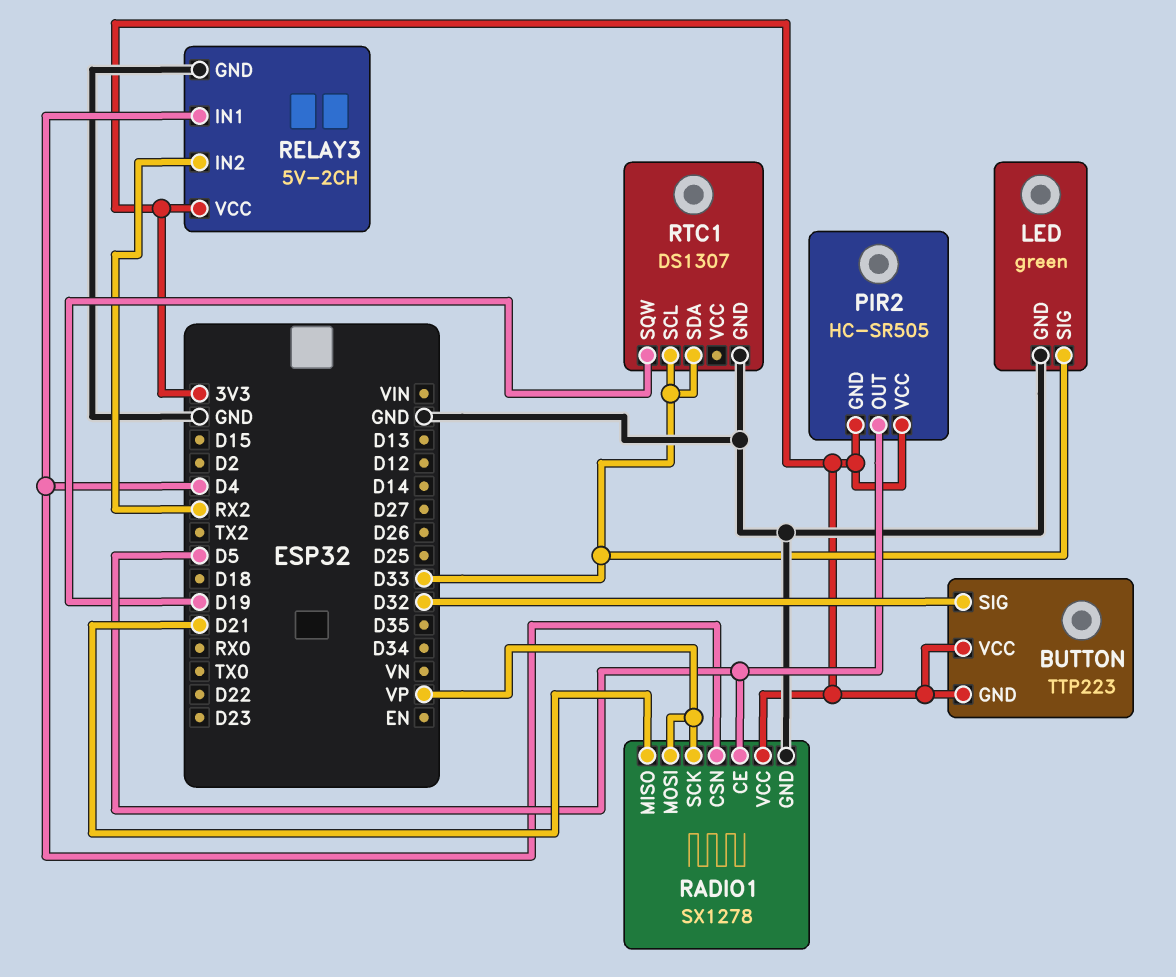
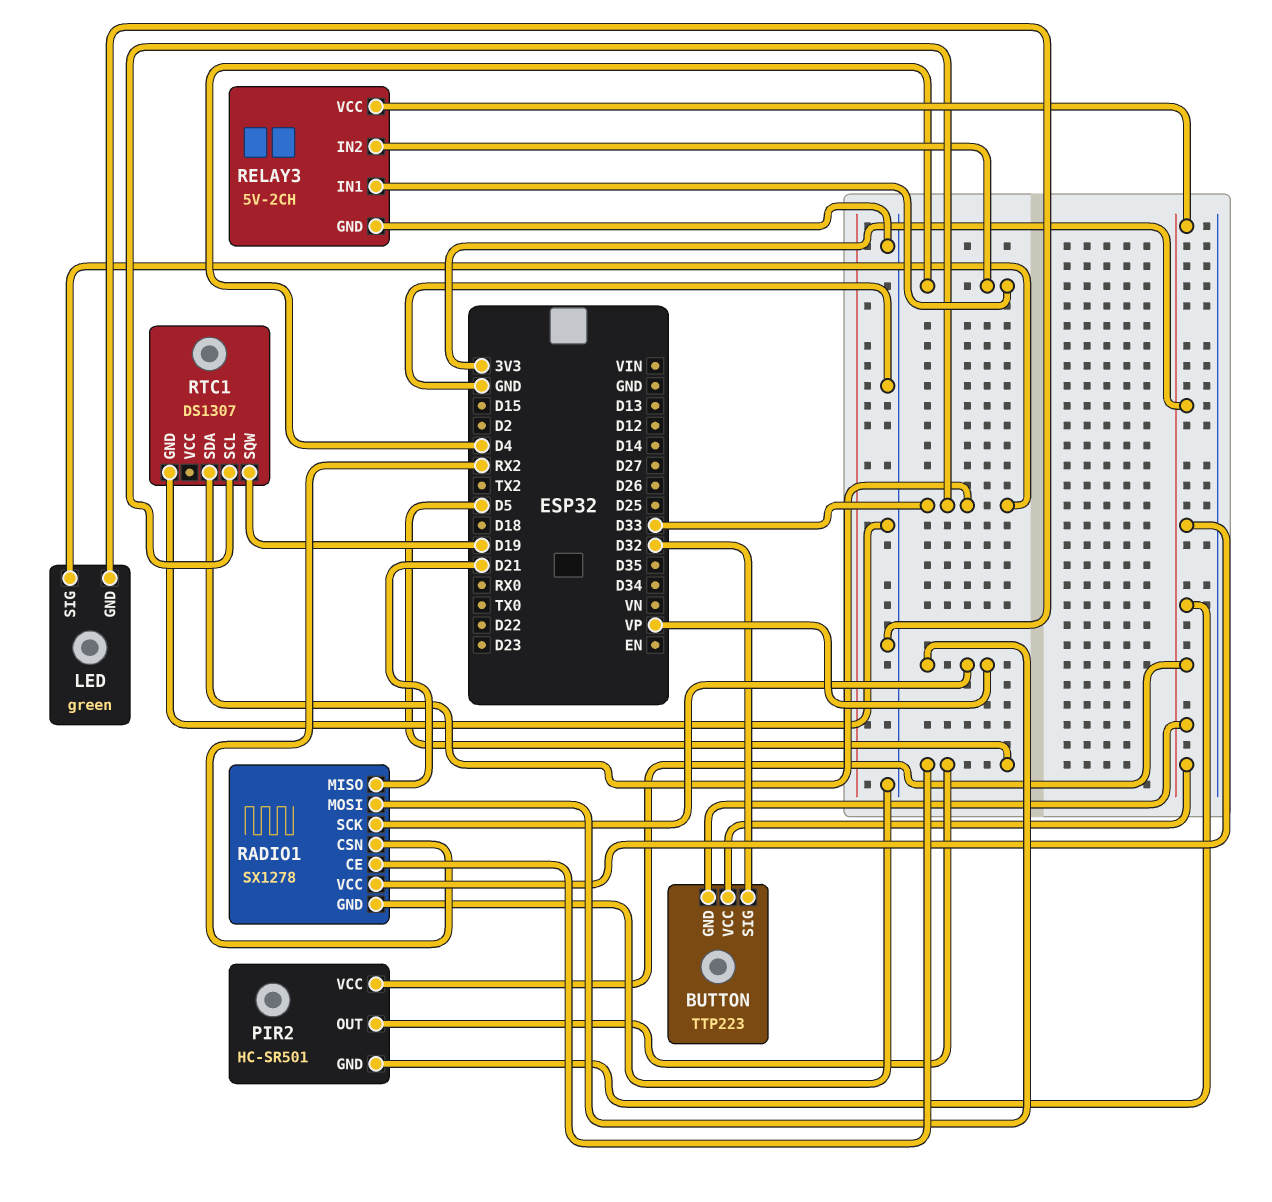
PIR2: HC-SR505 -> HC-SR501
RADIO1 pin CSN: D4 -> RX2
RELAY3 pin IN2: RX2 -> D4

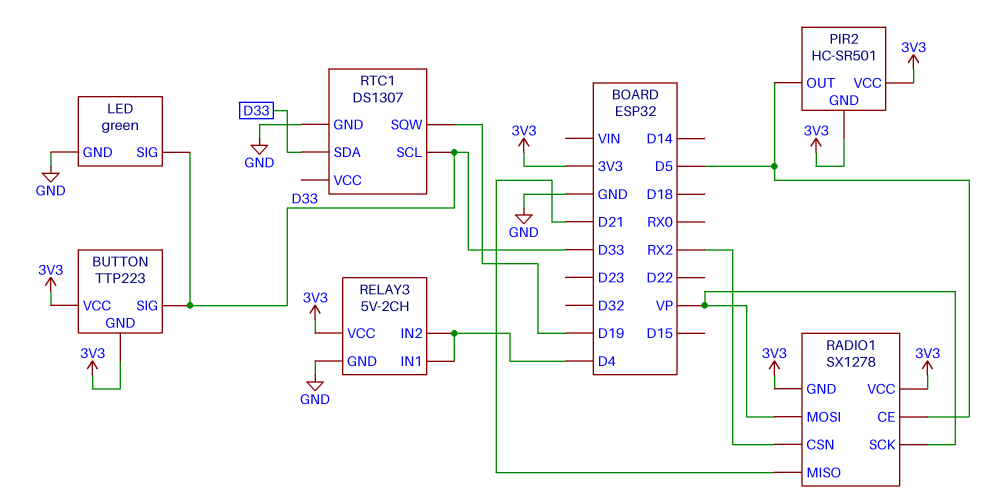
BUTTON pin SIG: D32 -> D33
RADIO1 pin GND: GND -> 3V3

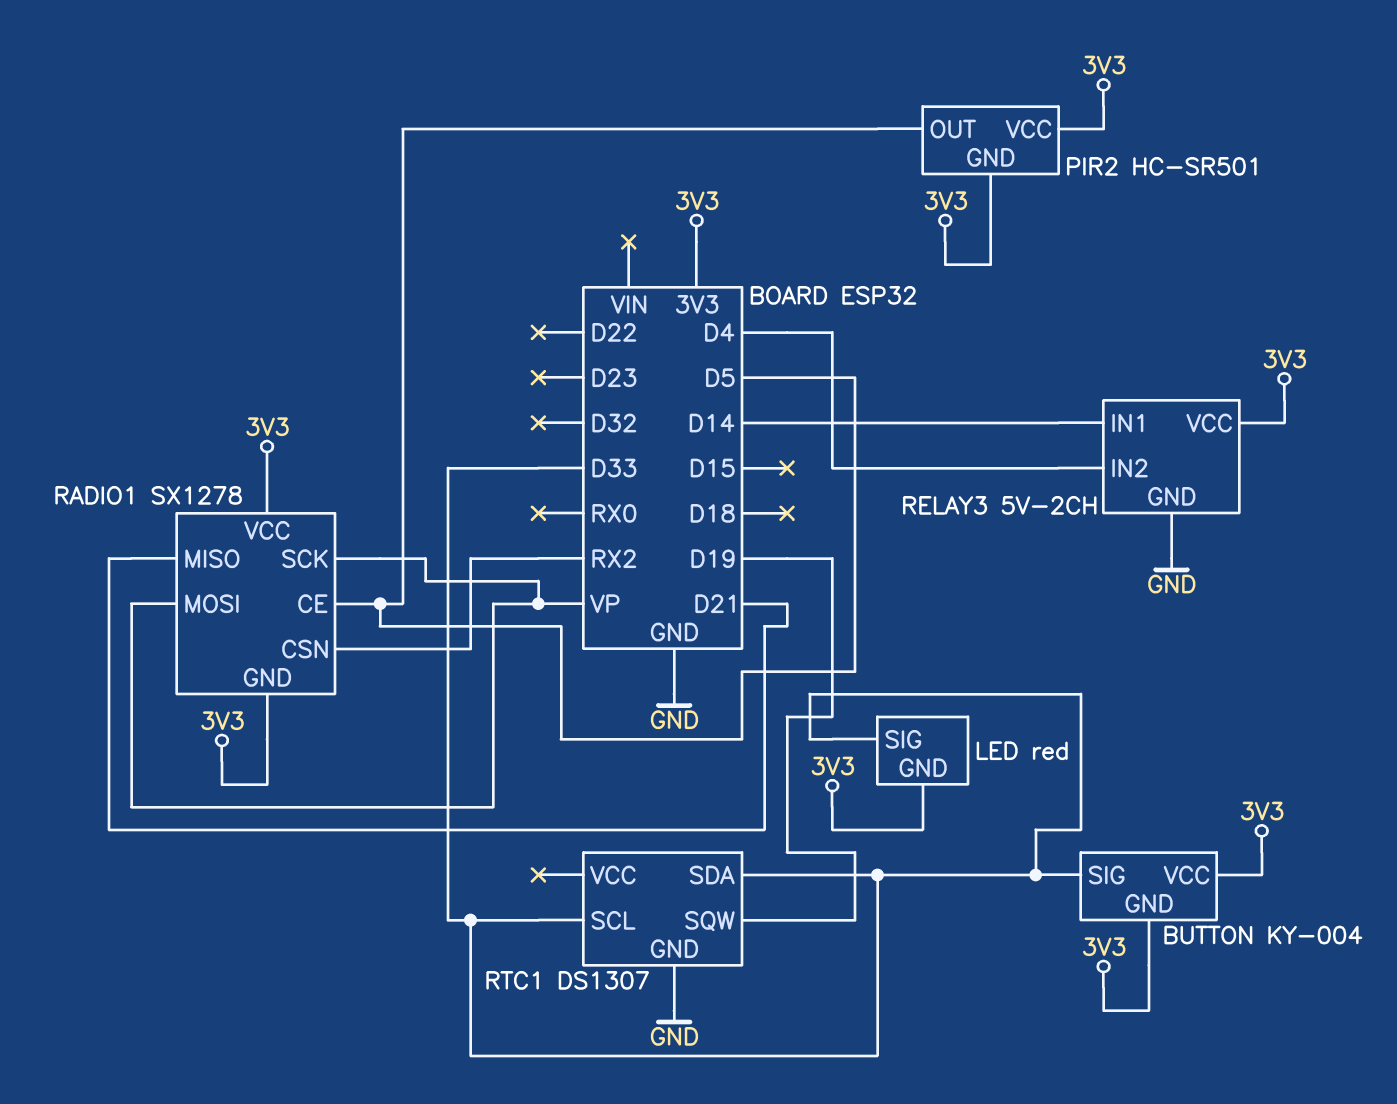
BUTTON: TTP223 -> KY-004
LED: green -> red
LED pin GND: GND -> 3V3
RELAY3 pin IN1: D4 -> D14

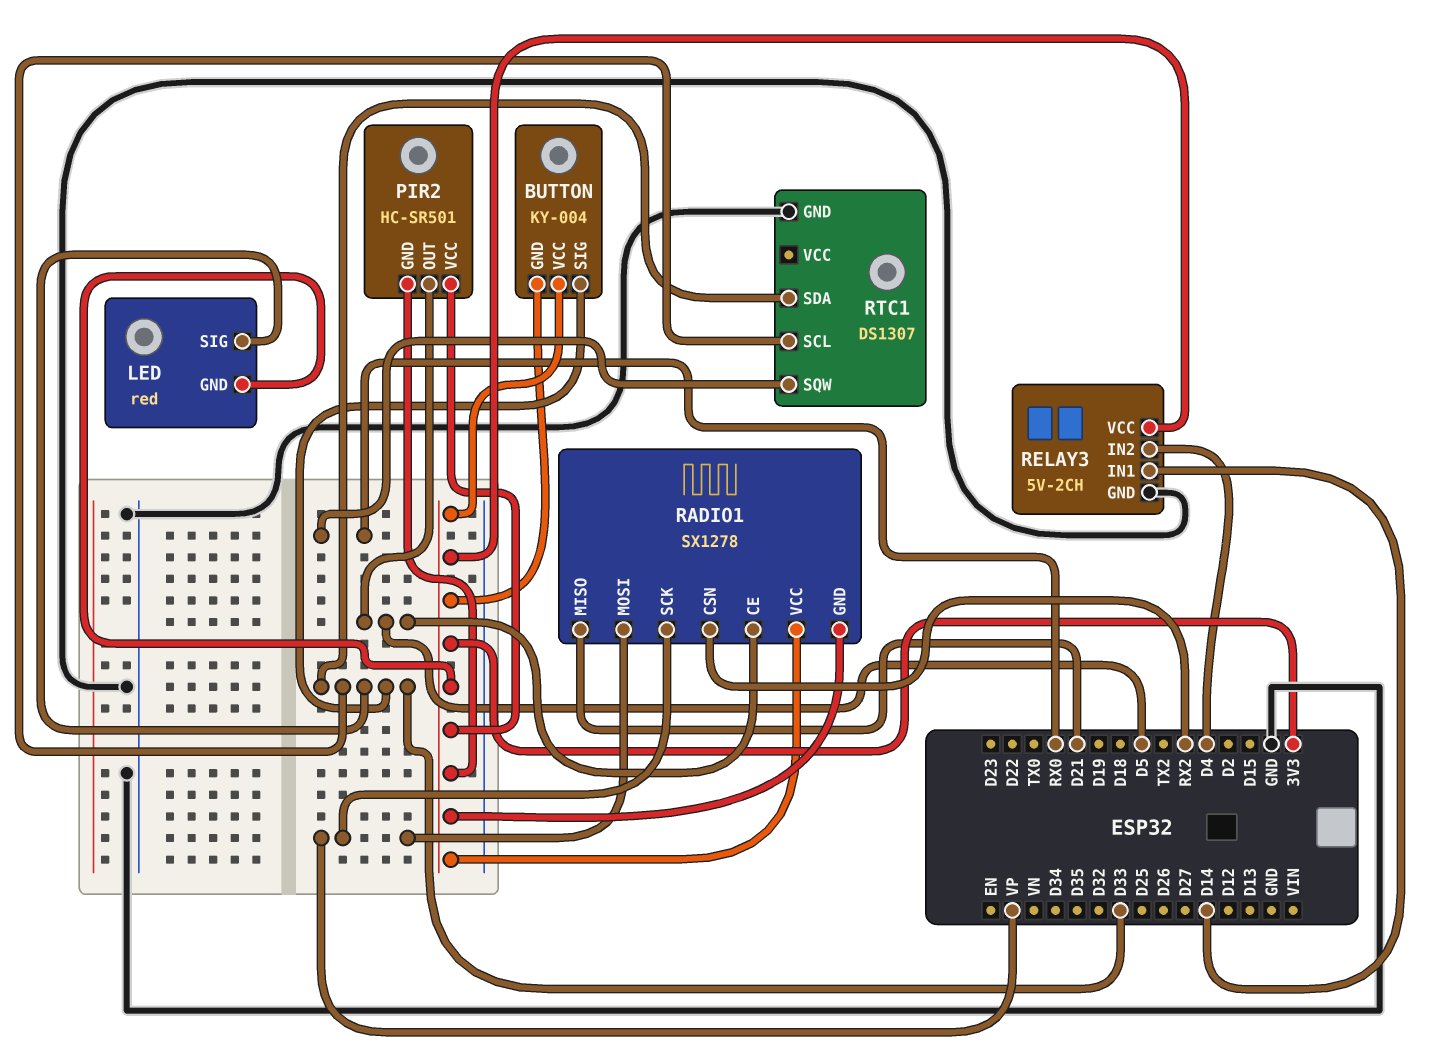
RTC1 pin SQW: D19 -> RX0

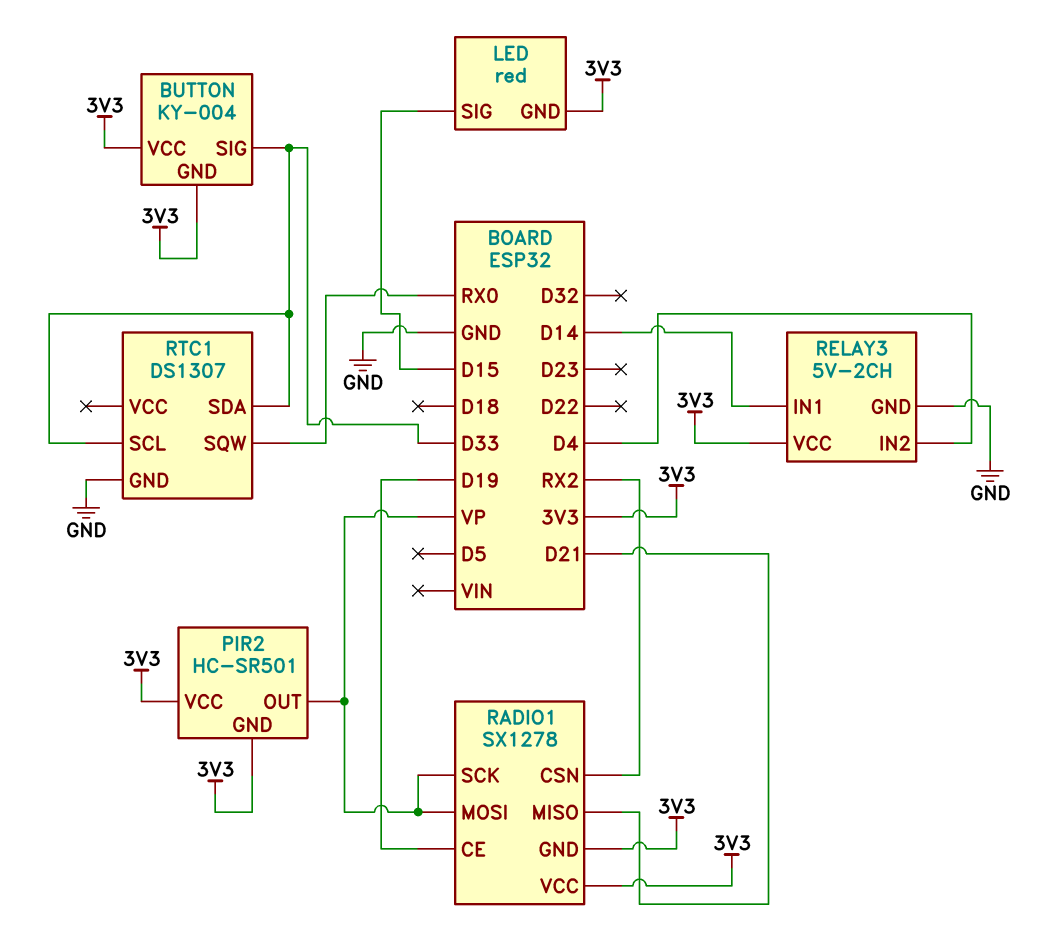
LED pin SIG: D33 -> D15
PIR2 pin OUT: D5 -> VP
RADIO1 pin CE: D5 -> D19

